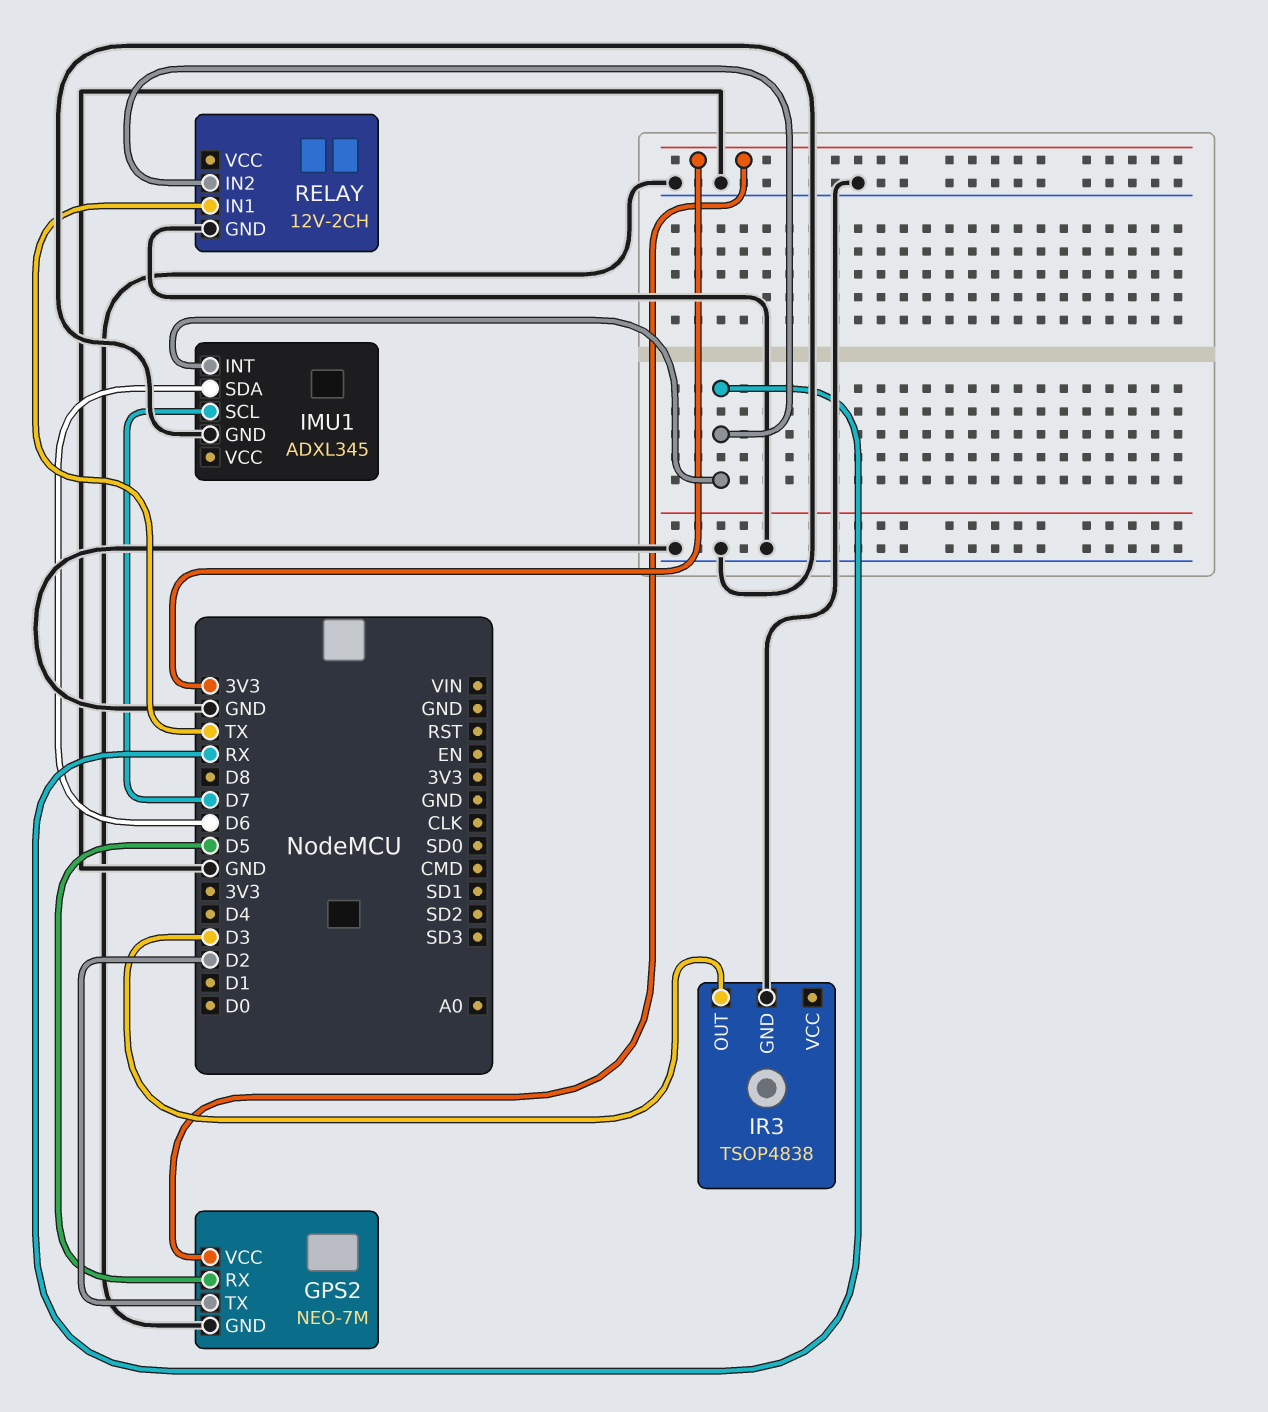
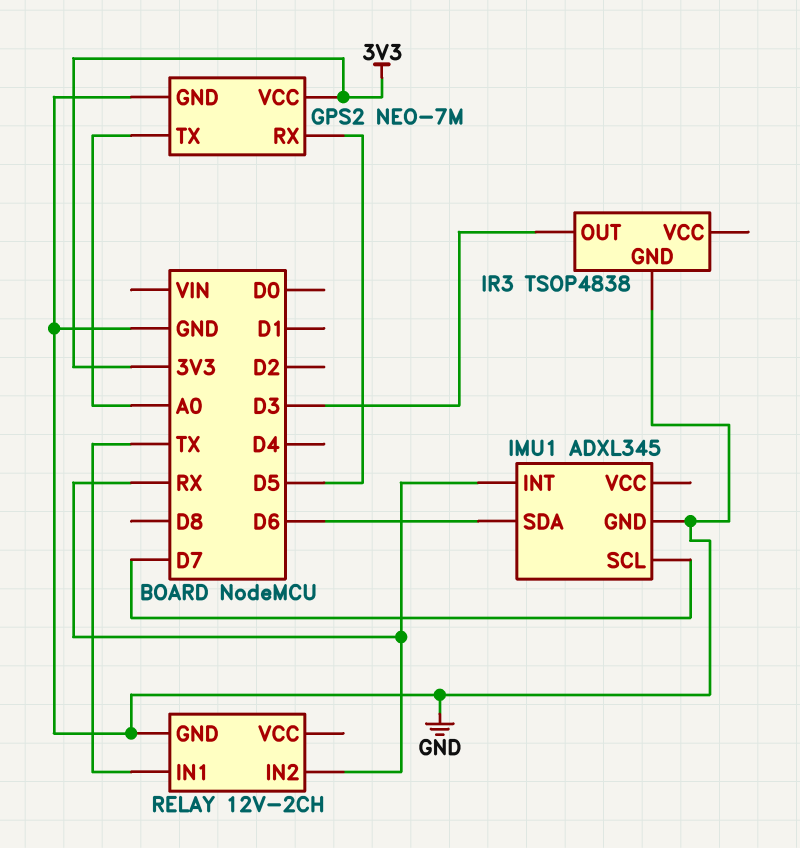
GPS2 pin TX: D2 -> A0

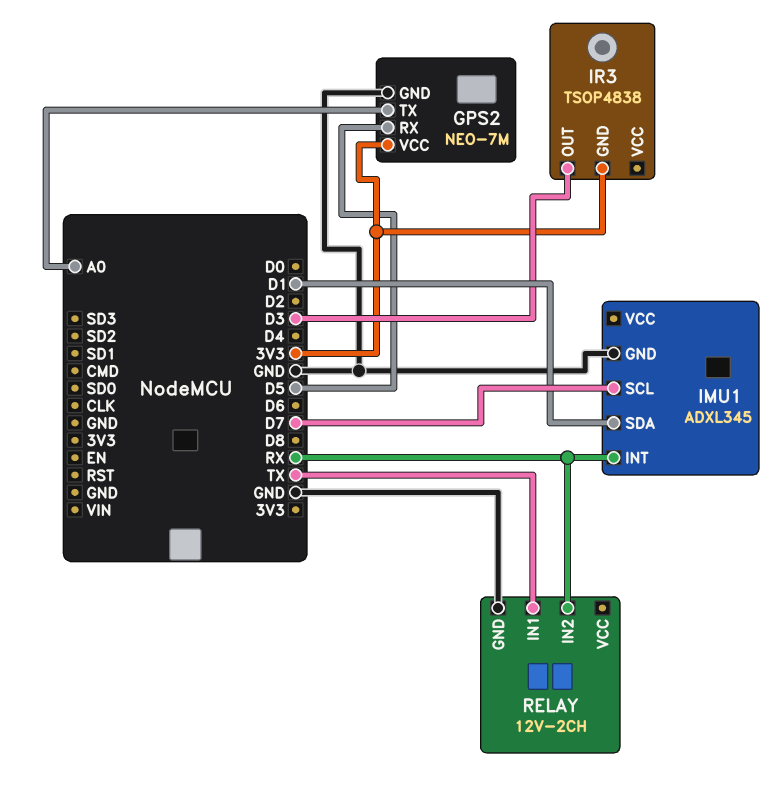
IMU1 pin SDA: D6 -> D1
IR3 pin GND: GND -> 3V3

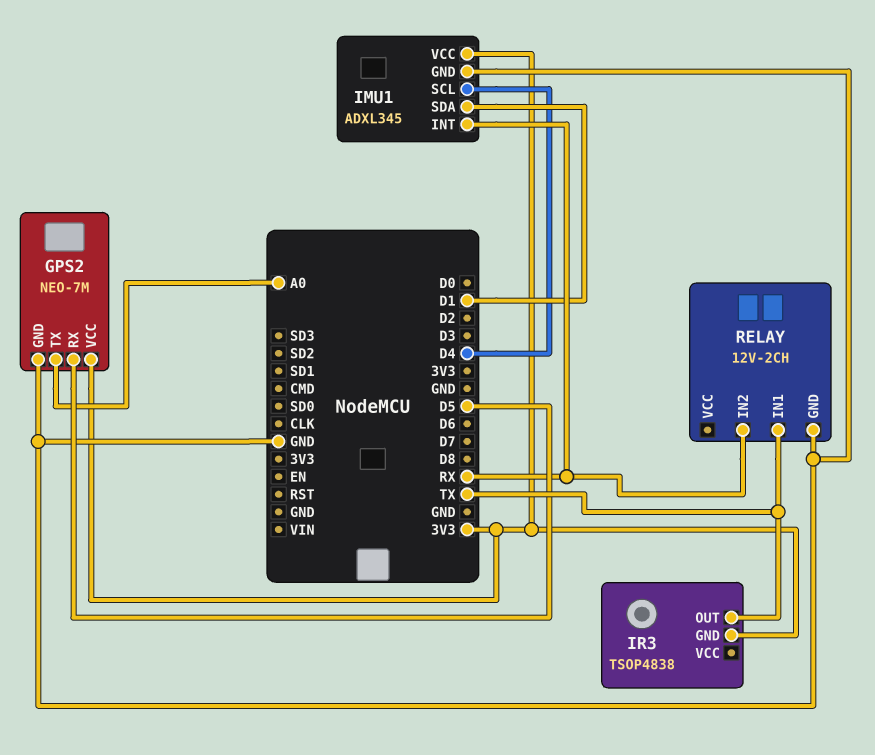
IMU1 pin SCL: D7 -> D4
IMU1 pin VCC: none -> 3V3
IR3 pin OUT: D3 -> TX

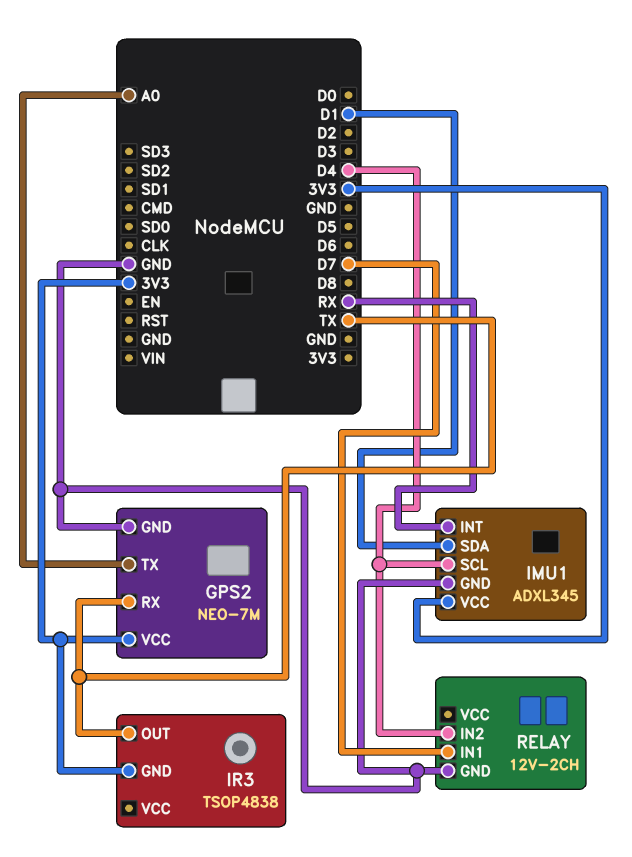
GPS2 pin RX: D5 -> TX
RELAY pin IN1: TX -> D7
RELAY pin IN2: RX -> D4

